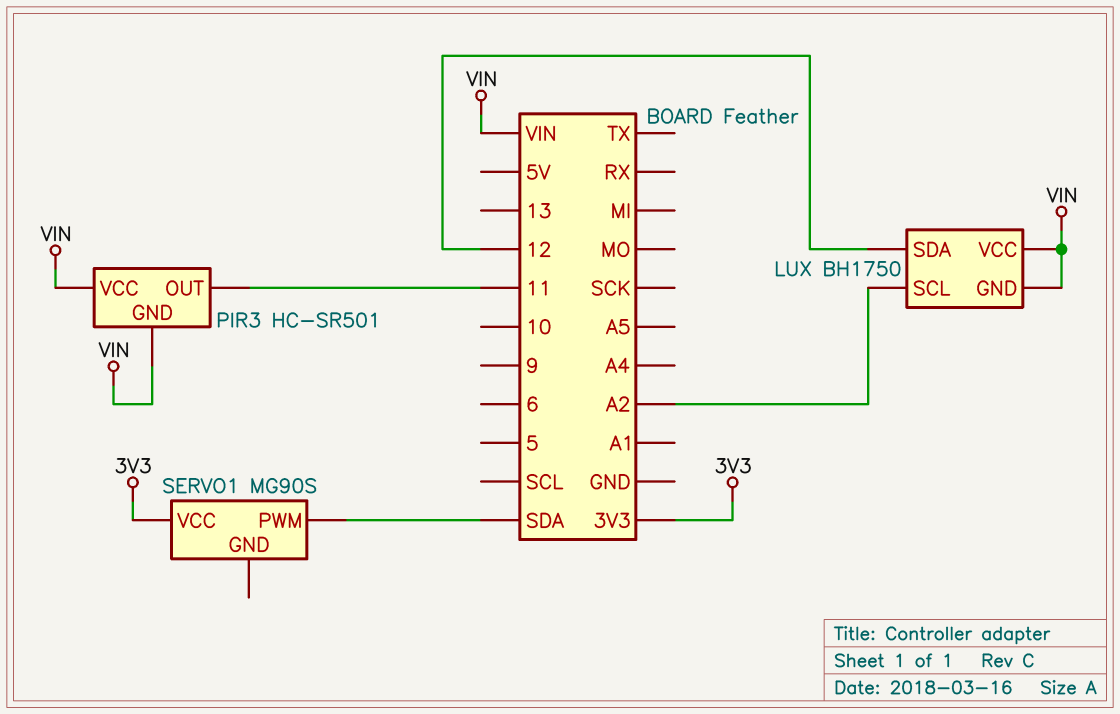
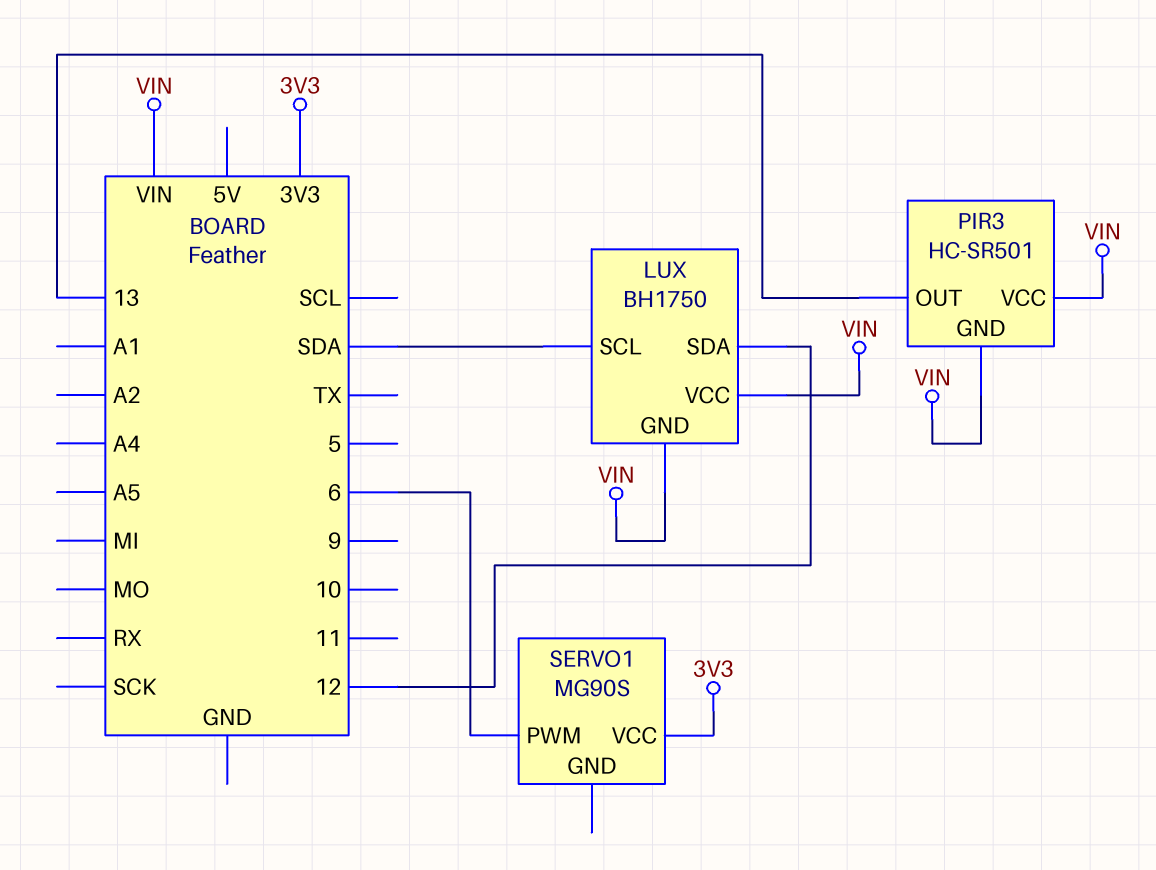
LUX pin SCL: A2 -> SDA
PIR3 pin OUT: 11 -> 13
SERVO1 pin PWM: SDA -> 6

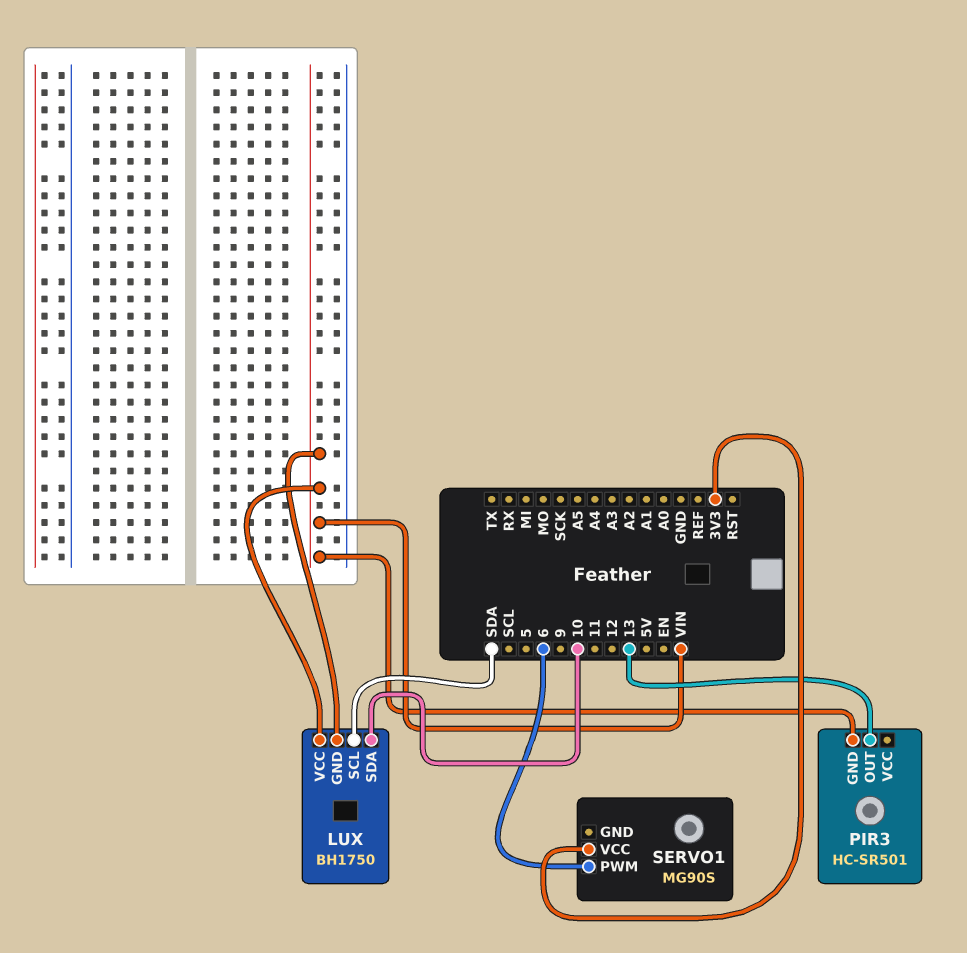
LUX pin SDA: 12 -> 10
PIR3 pin VCC: VIN -> none

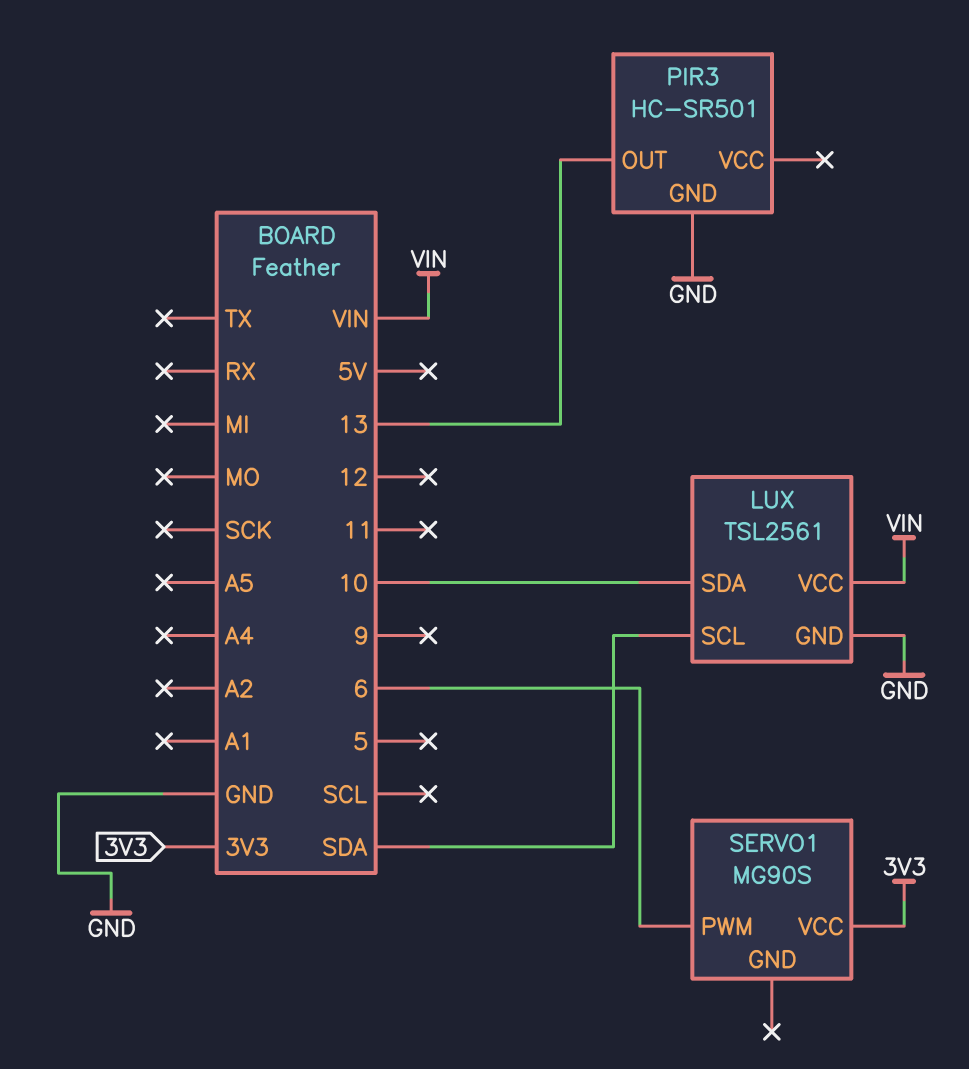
LUX: BH1750 -> TSL2561
LUX pin GND: VIN -> GND
PIR3 pin GND: VIN -> GND

